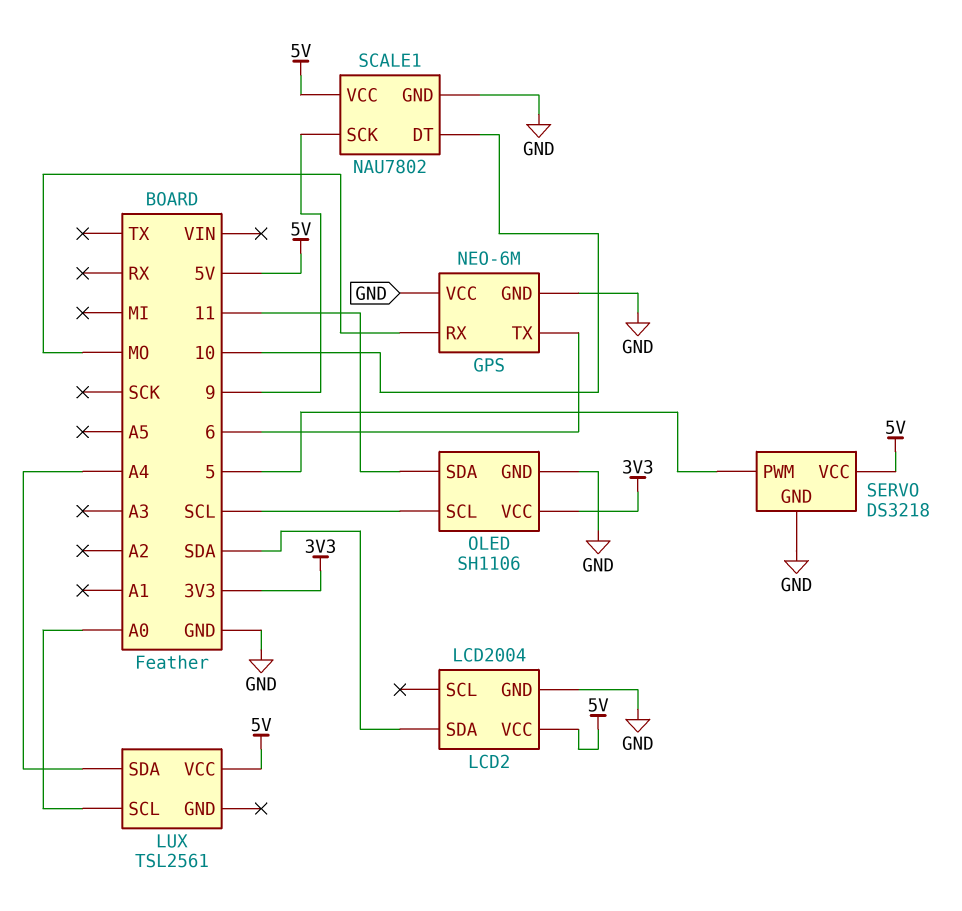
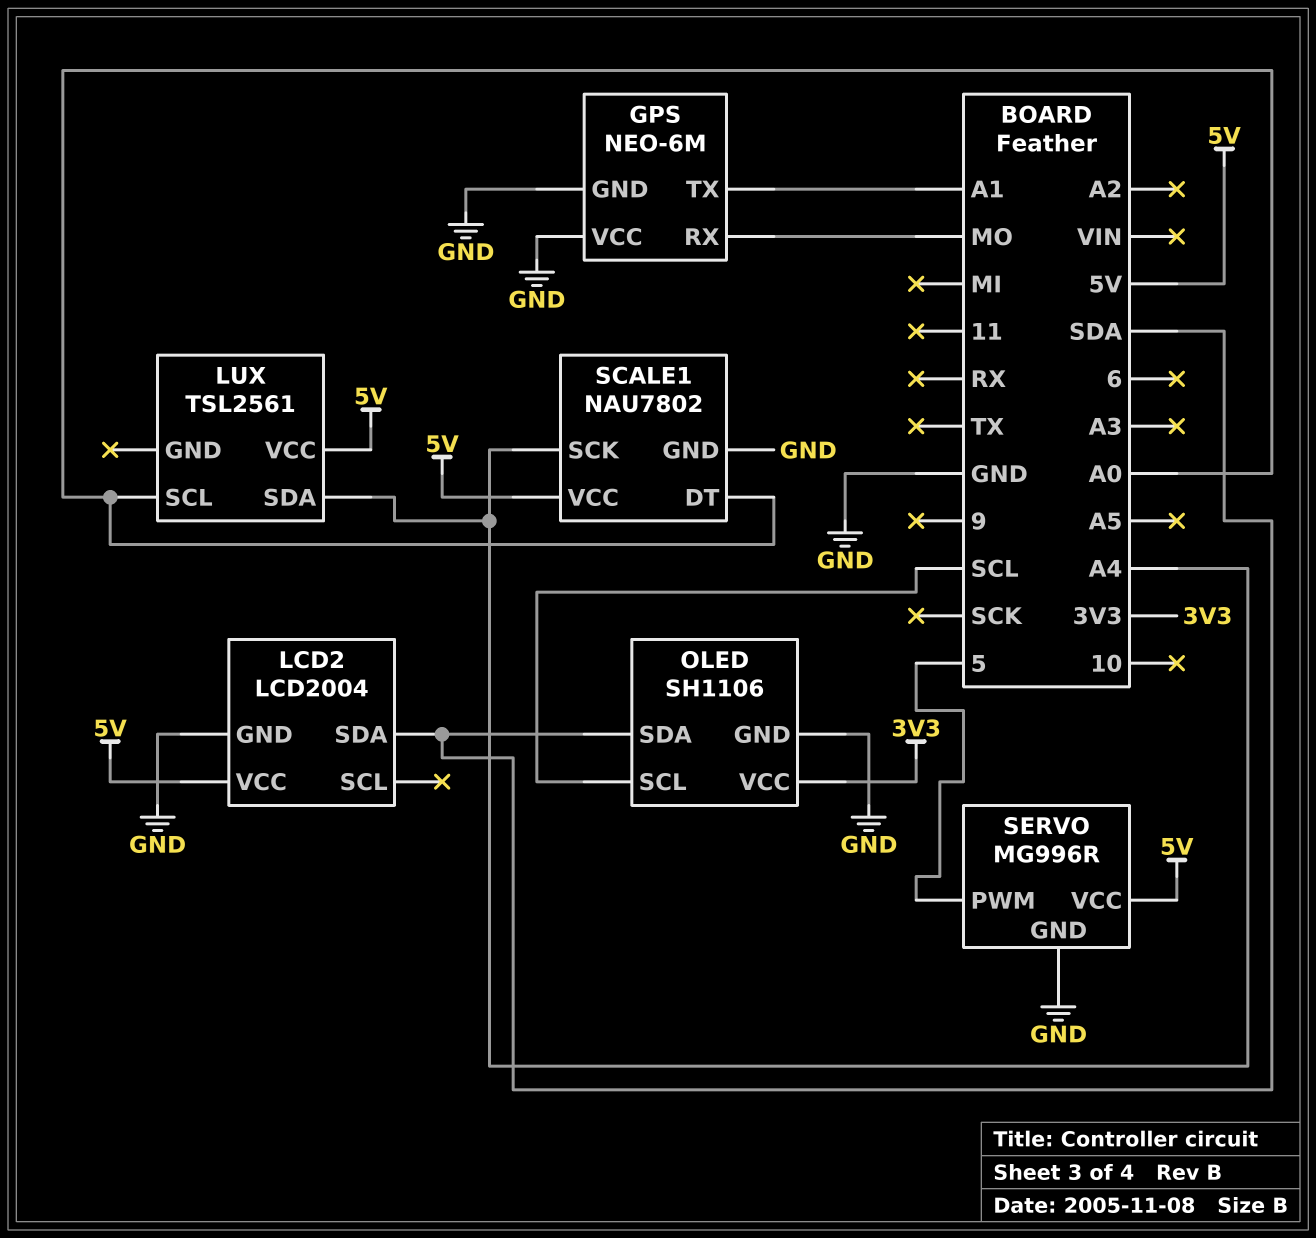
GPS pin TX: 6 -> A1
OLED pin SDA: 11 -> SDA
SCALE1 pin DT: 10 -> A0
SCALE1 pin SCK: 9 -> A4
SERVO: DS3218 -> MG996R

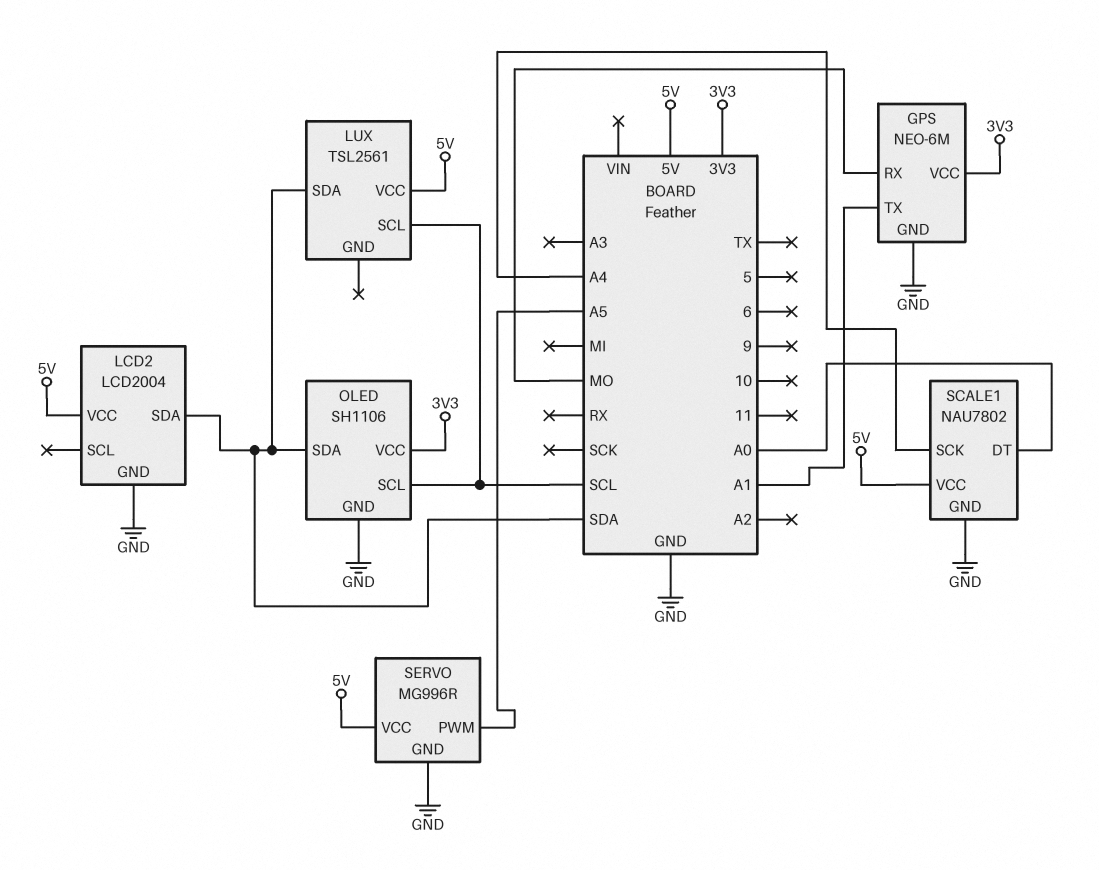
GPS pin VCC: GND -> 3V3
LUX pin SCL: A0 -> SCL
LUX pin SDA: A4 -> SDA
SERVO pin PWM: 5 -> A5

